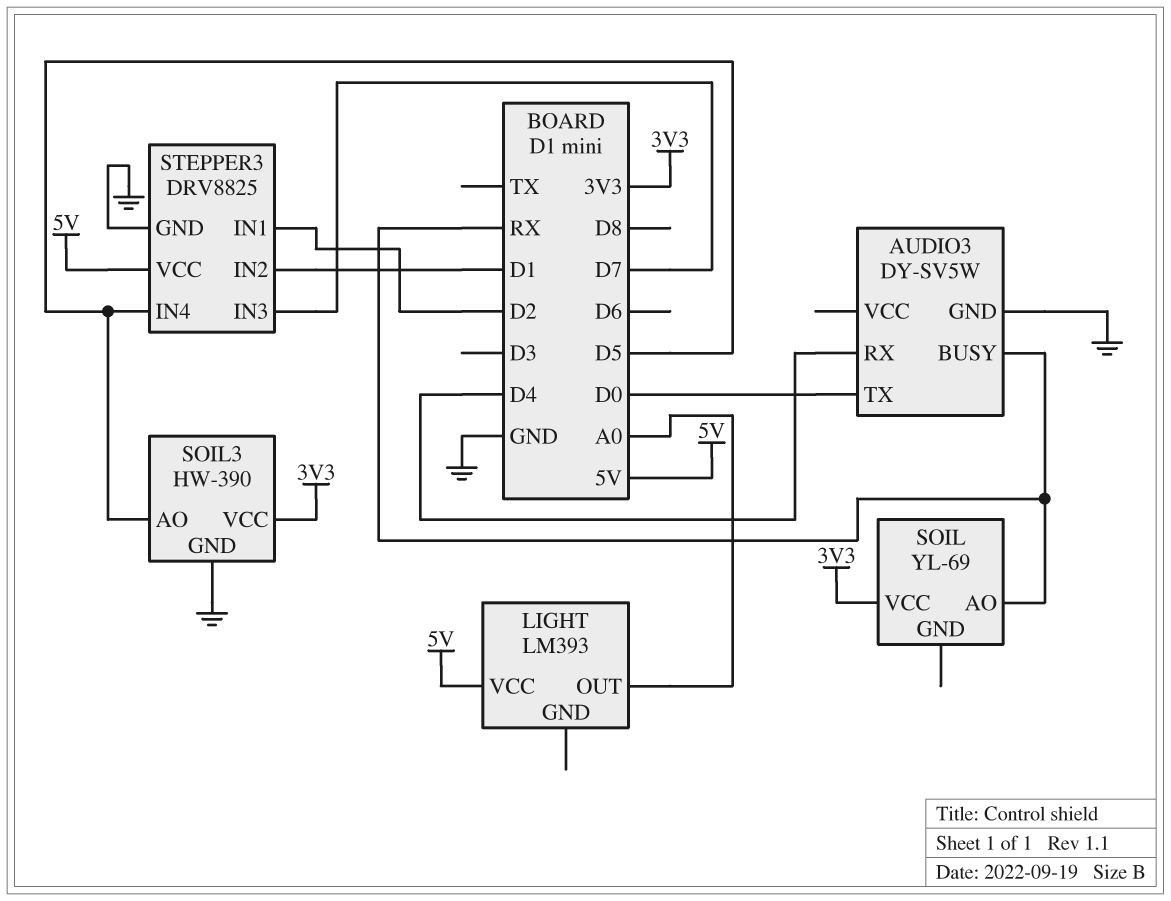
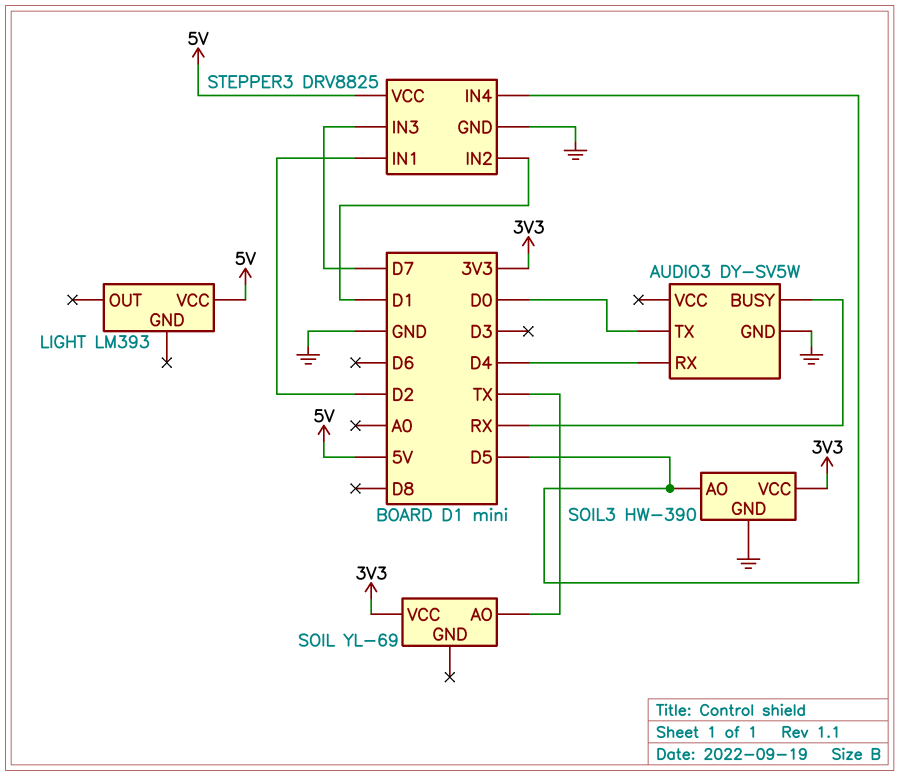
LIGHT pin OUT: A0 -> none
SOIL pin AO: RX -> TX

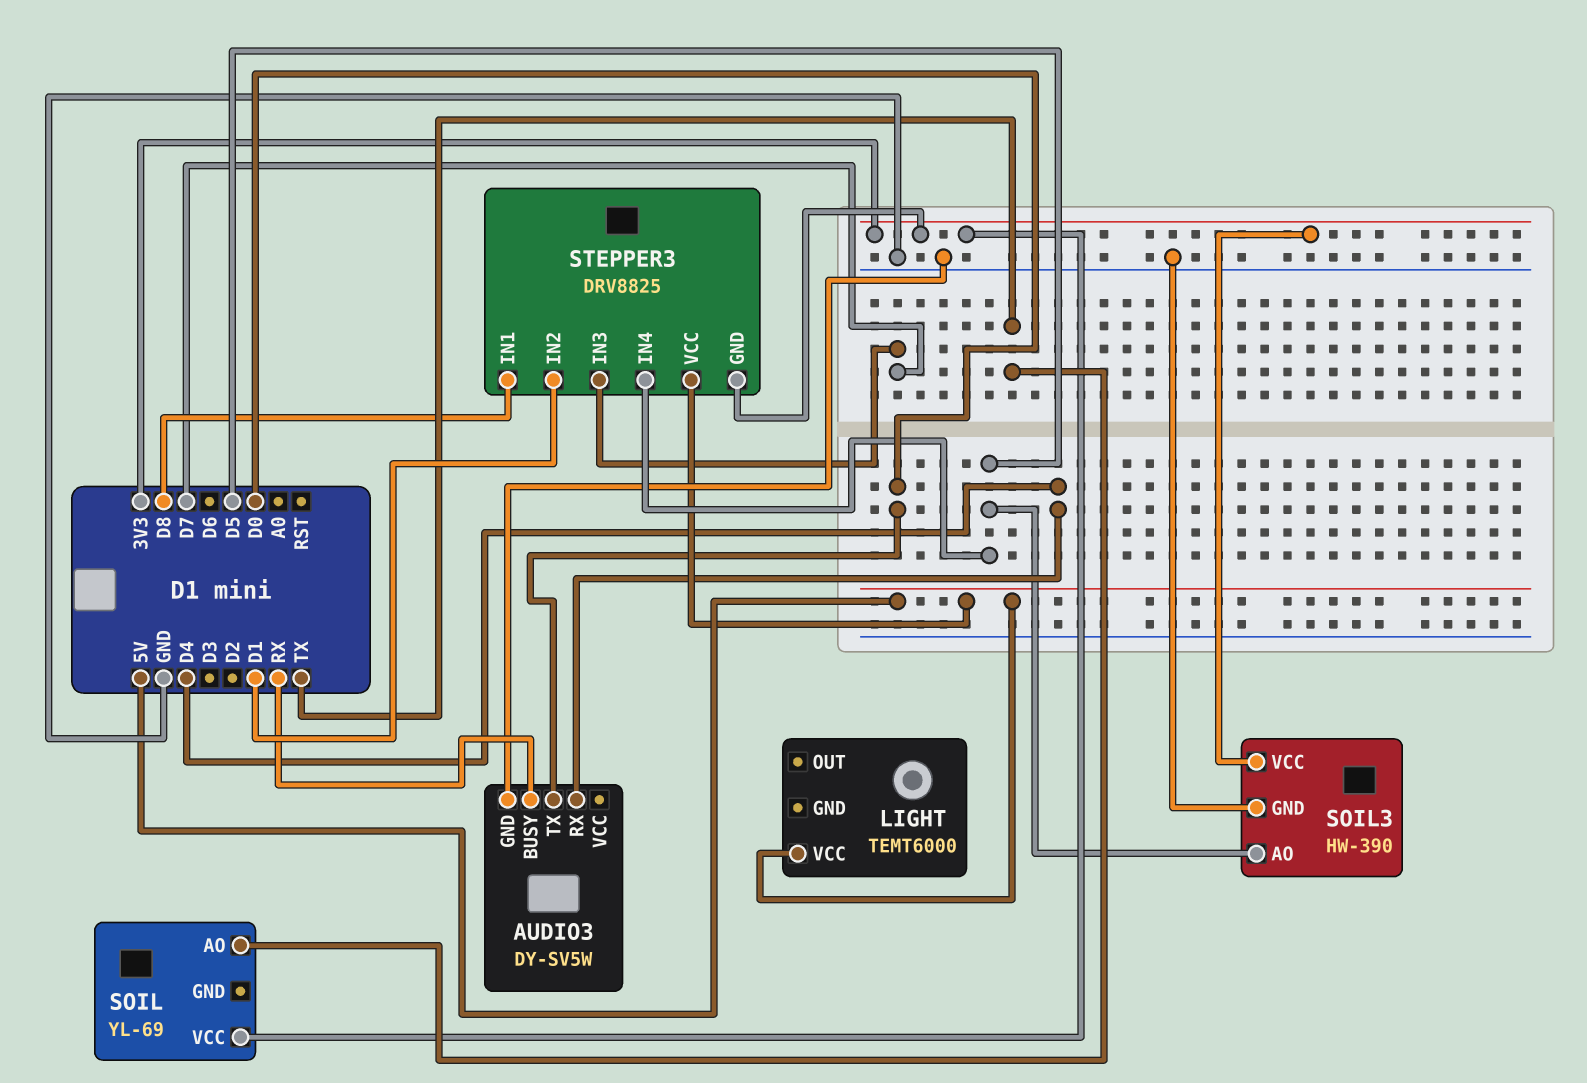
LIGHT: LM393 -> TEMT6000
STEPPER3 pin GND: GND -> 3V3
STEPPER3 pin IN1: D2 -> D8

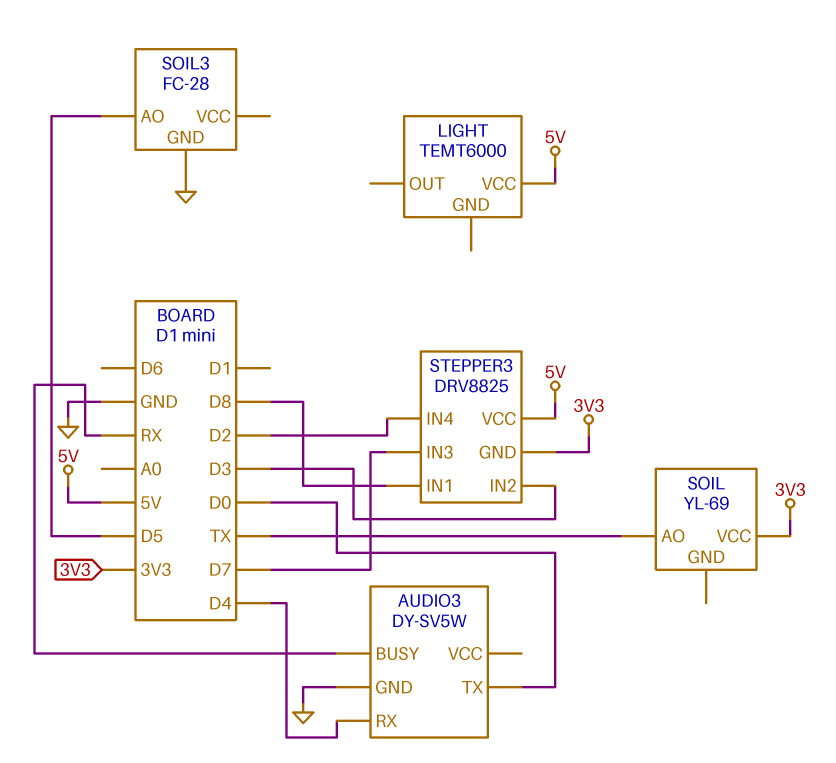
SOIL3: HW-390 -> FC-28
SOIL3 pin VCC: 3V3 -> none
STEPPER3 pin IN2: D1 -> D3
STEPPER3 pin IN4: D5 -> D2

